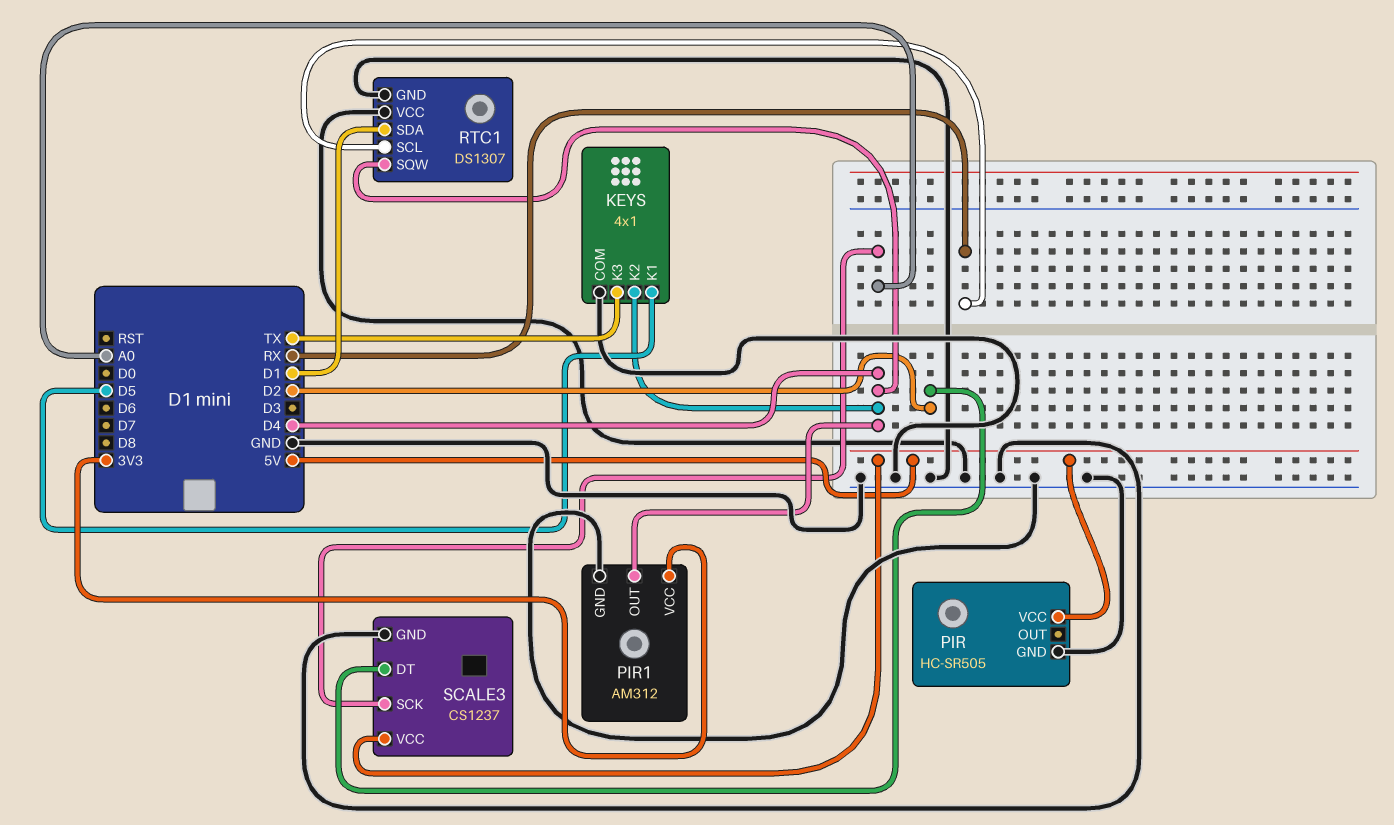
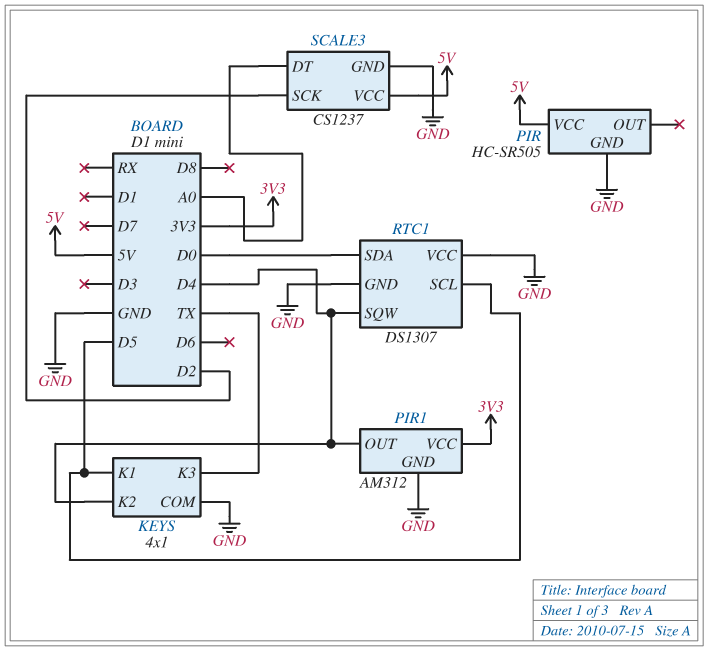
RTC1 pin SCL: RX -> D5
RTC1 pin SDA: D1 -> D0
SCALE3 pin DT: D2 -> A0
SCALE3 pin SCK: A0 -> D2

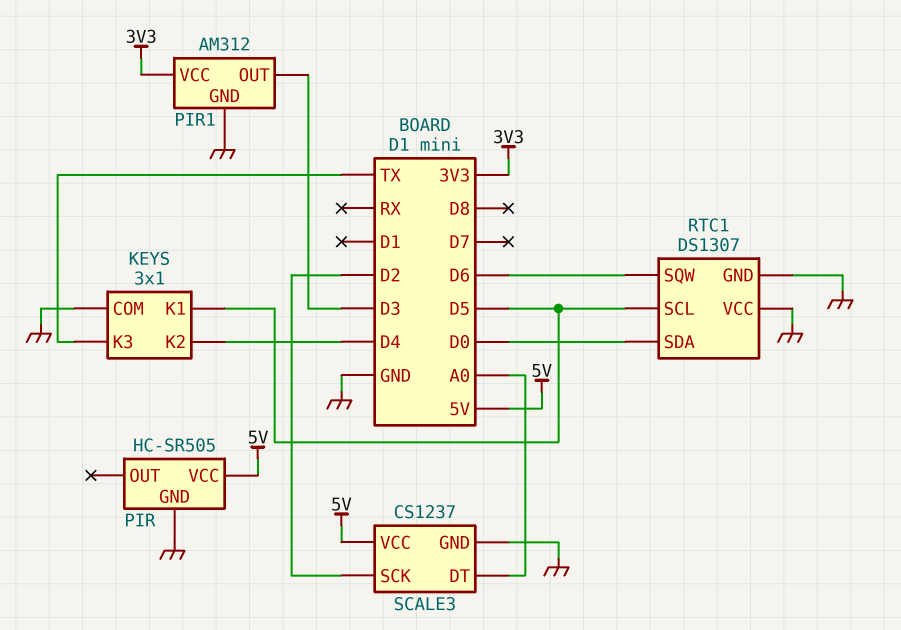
KEYS: 4x1 -> 3x1
PIR1 pin OUT: D4 -> D3
RTC1 pin SQW: D4 -> D6

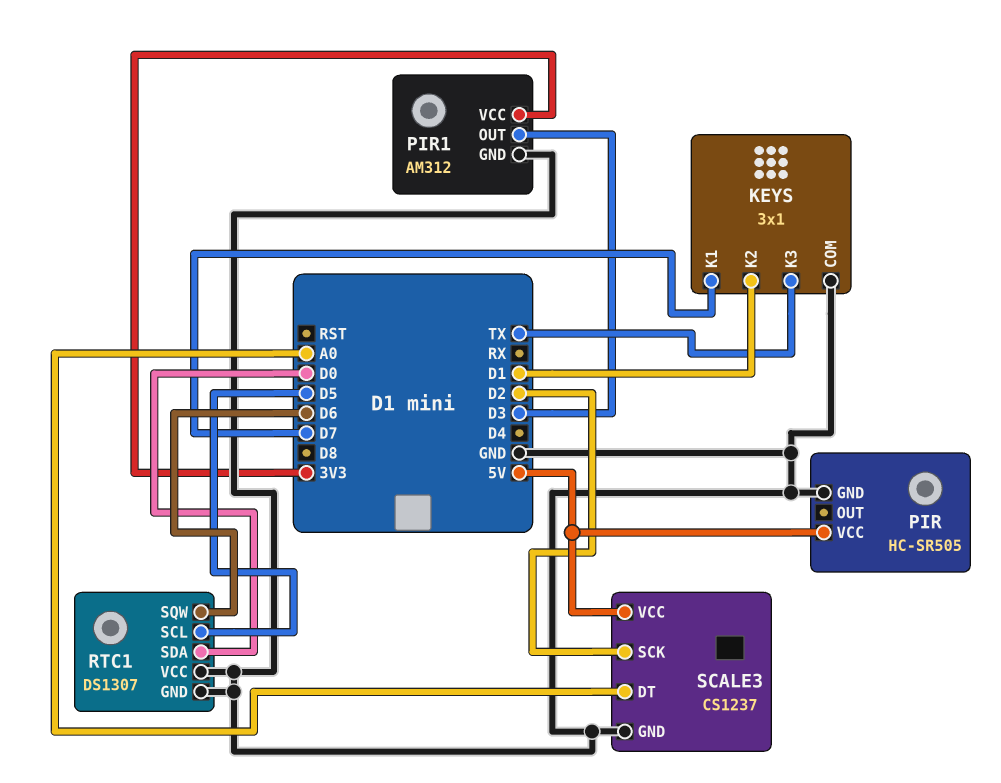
KEYS pin K1: D5 -> D7
KEYS pin K2: D4 -> D1

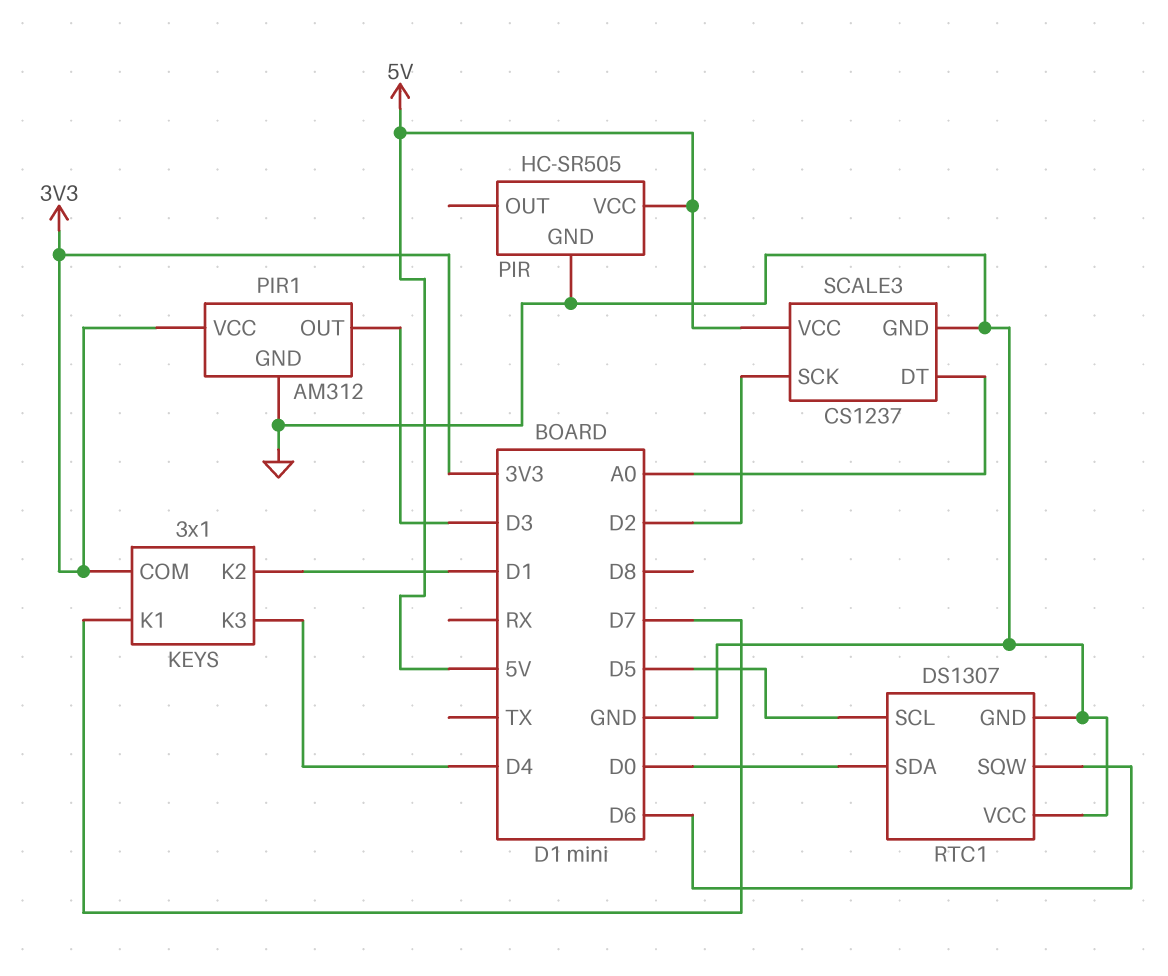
KEYS pin COM: GND -> 3V3
KEYS pin K3: TX -> D4

